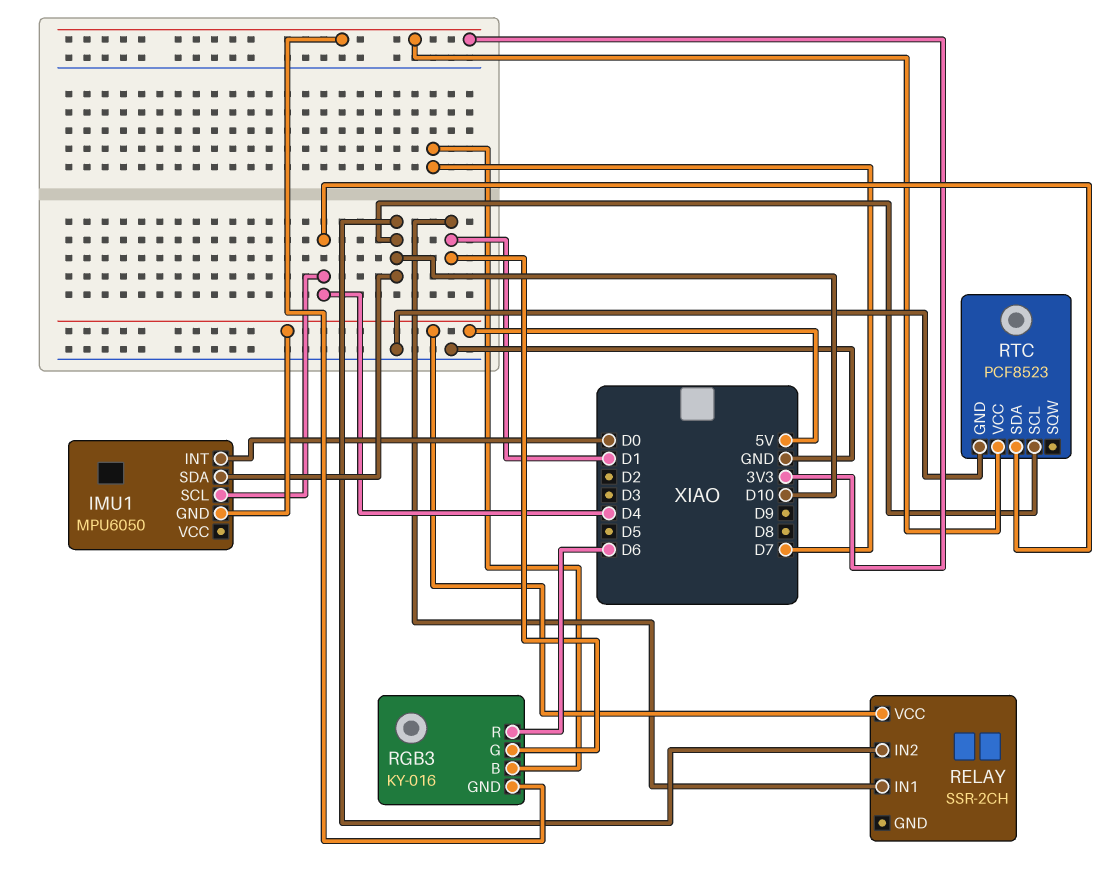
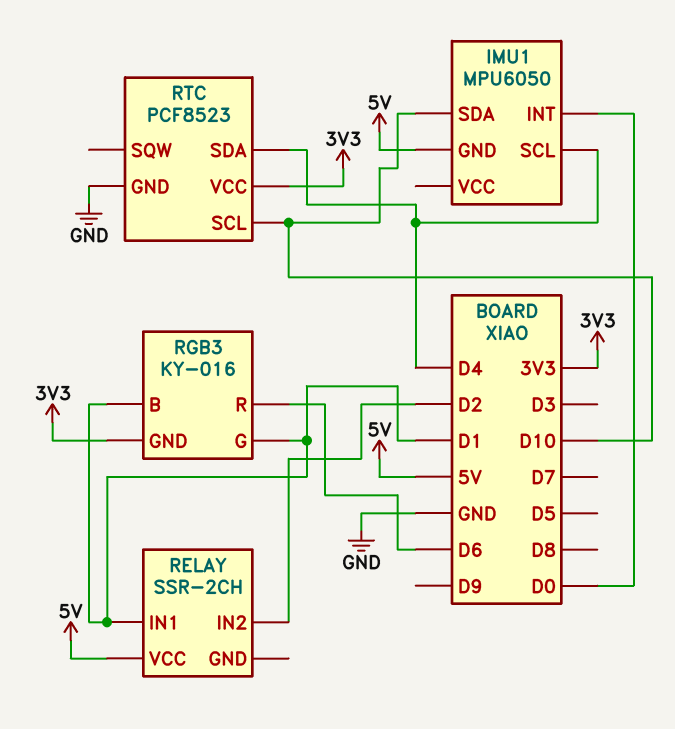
RELAY pin IN2: D10 -> D2
RGB3 pin B: D7 -> D1

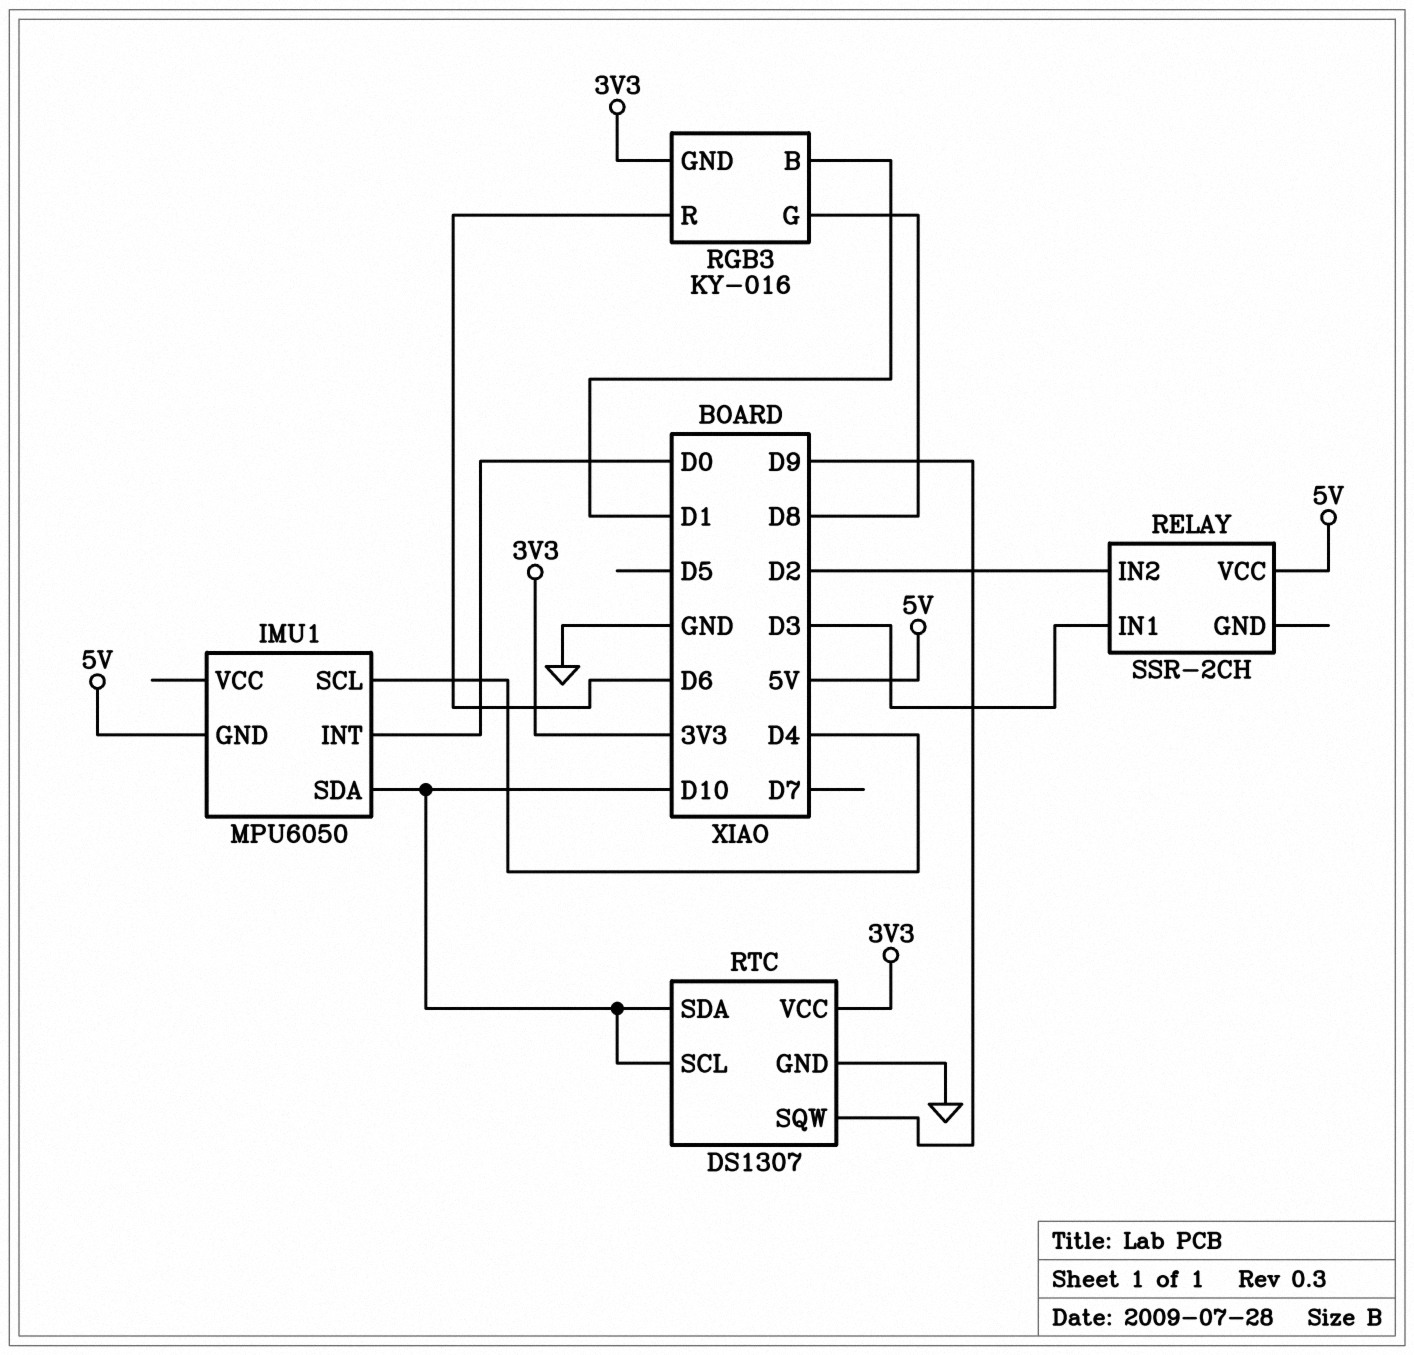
RELAY pin IN1: D1 -> D3
RGB3 pin G: D1 -> D8
RTC: PCF8523 -> DS1307
RTC pin SDA: D4 -> D10
RTC pin SQW: none -> D9

